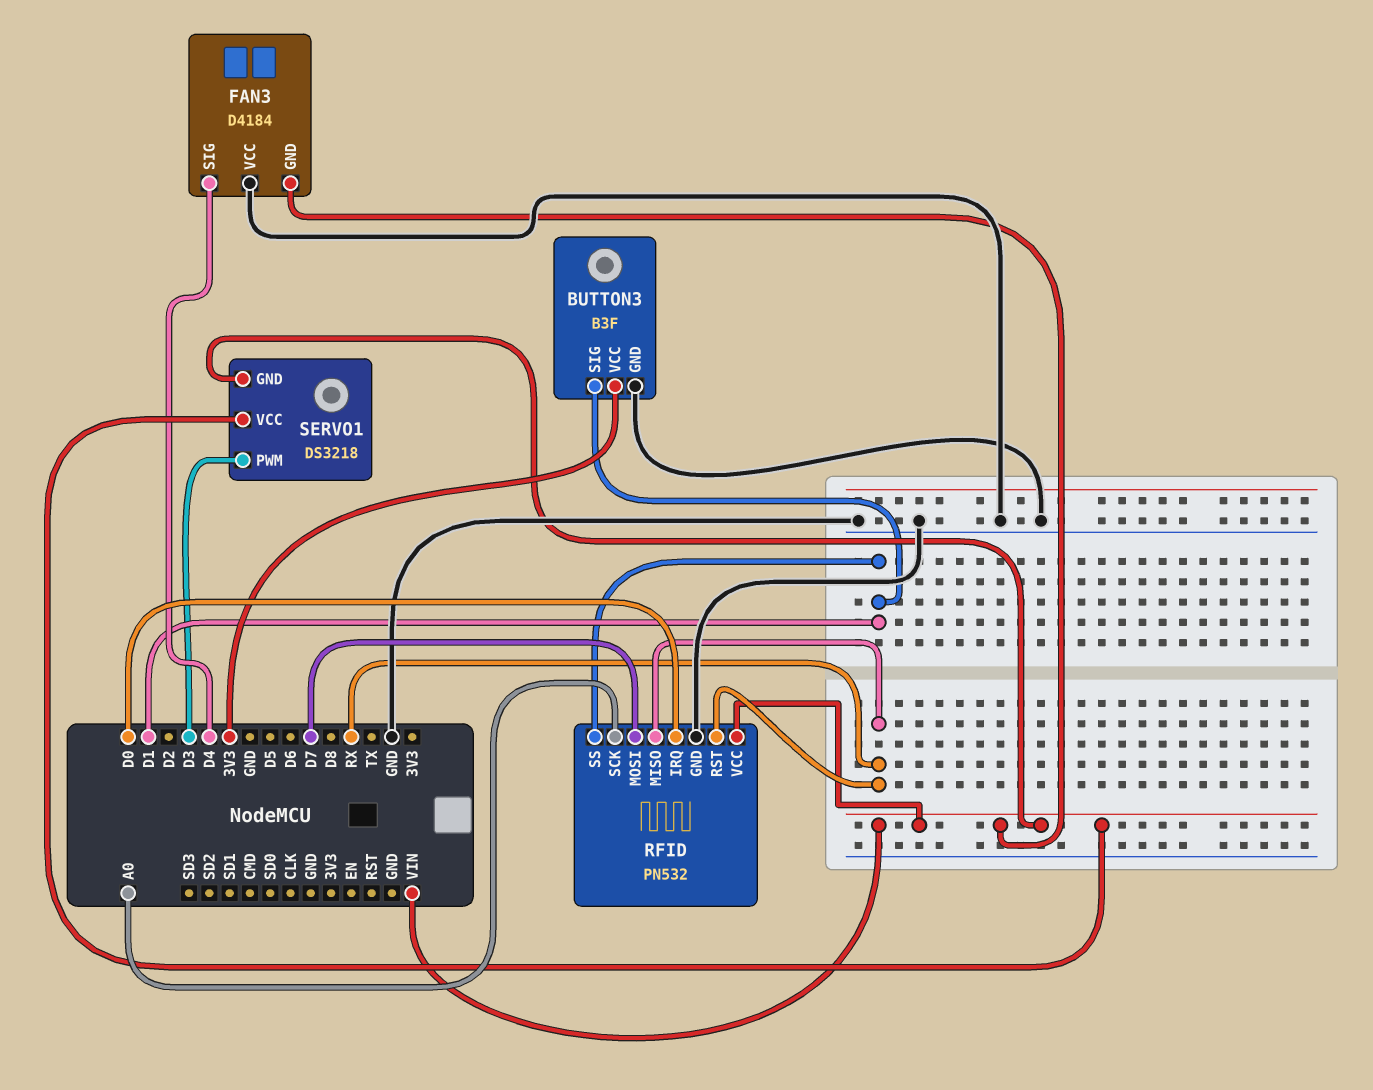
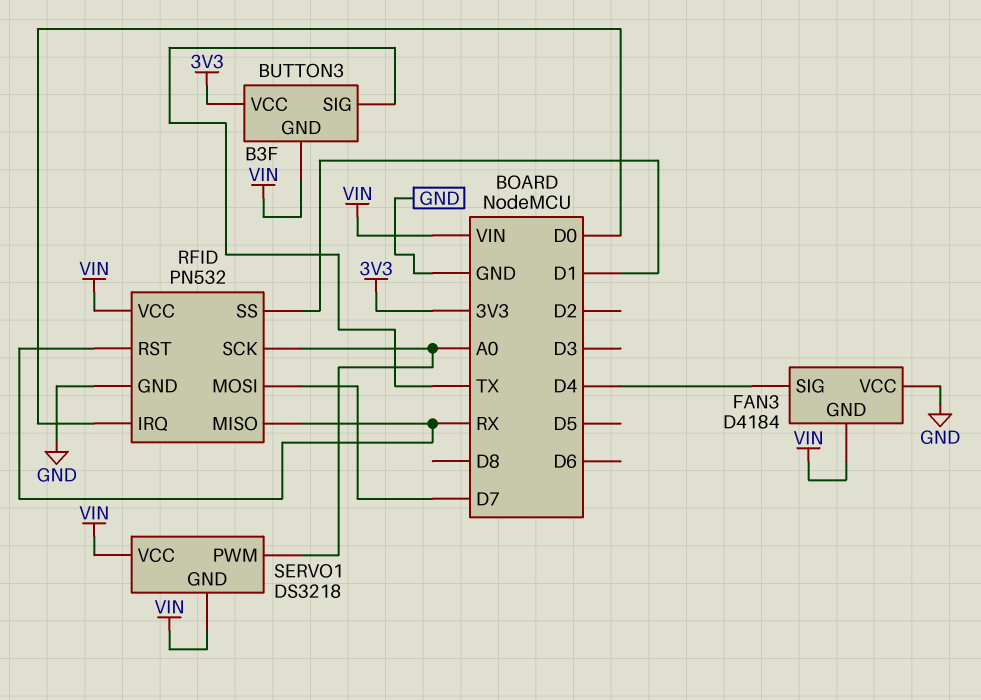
BUTTON3 pin GND: GND -> VIN
BUTTON3 pin SIG: D1 -> TX
SERVO1 pin PWM: D3 -> A0

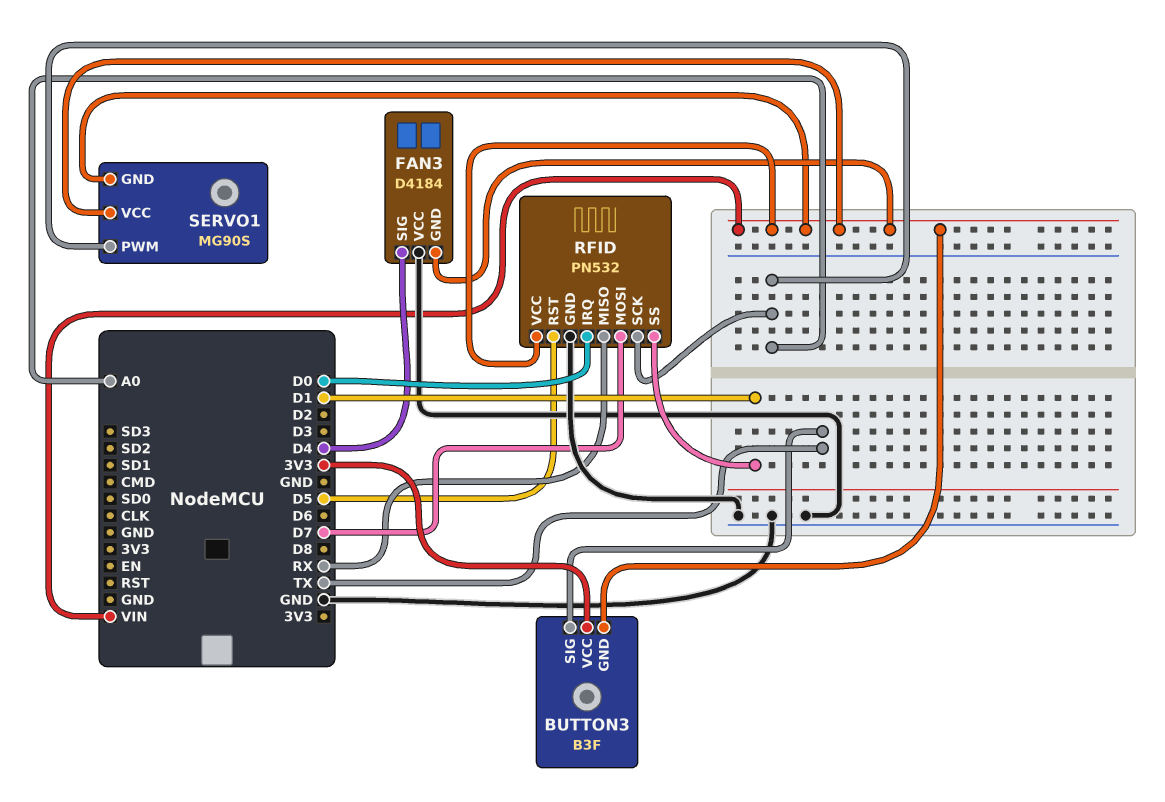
RFID pin RST: RX -> D5
SERVO1: DS3218 -> MG90S

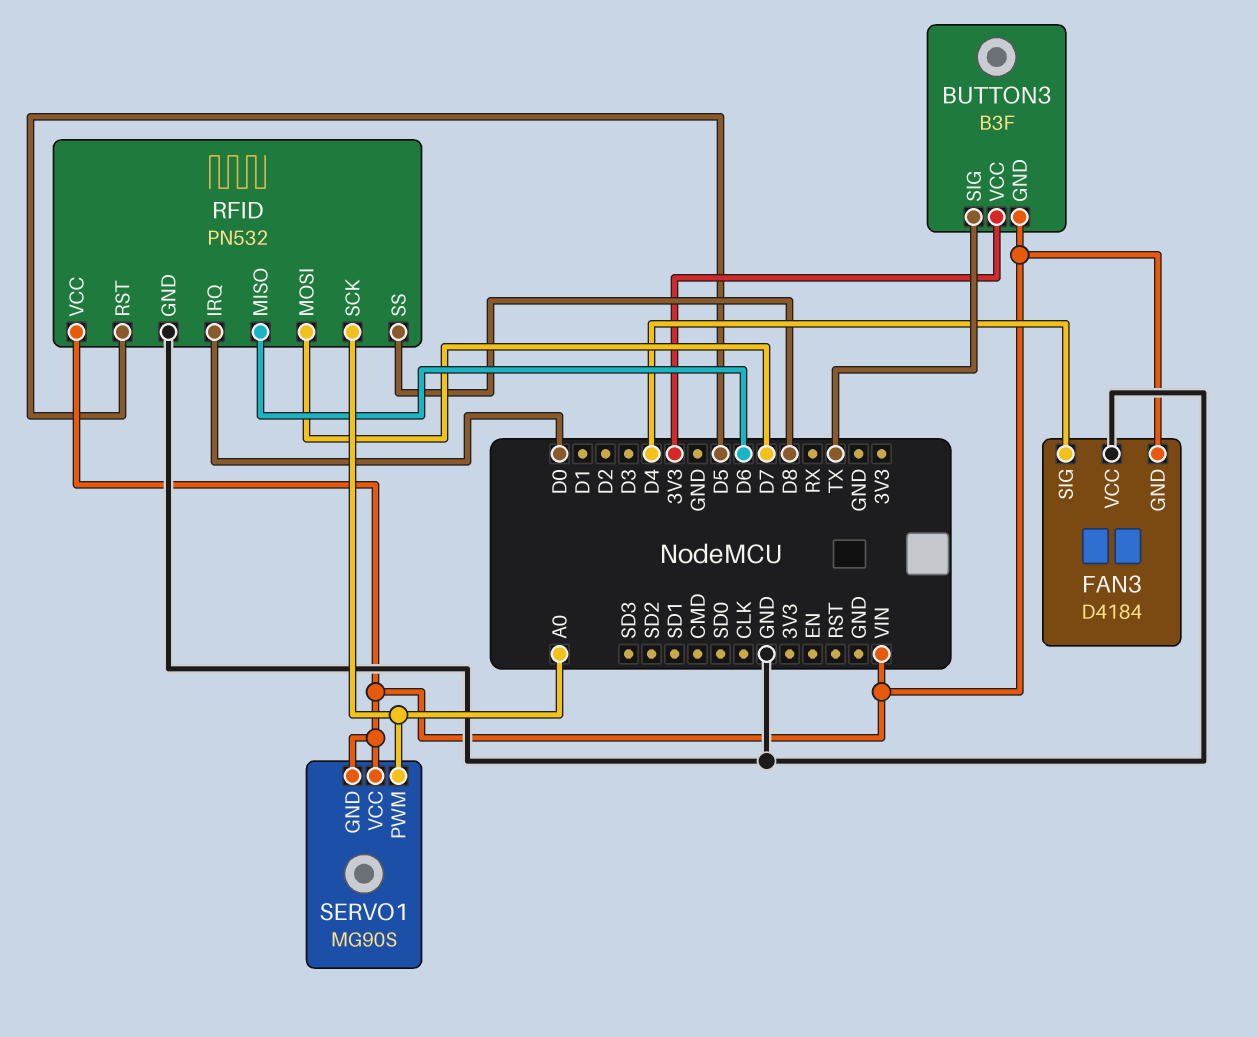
RFID pin MISO: RX -> D6
RFID pin SS: D1 -> D8

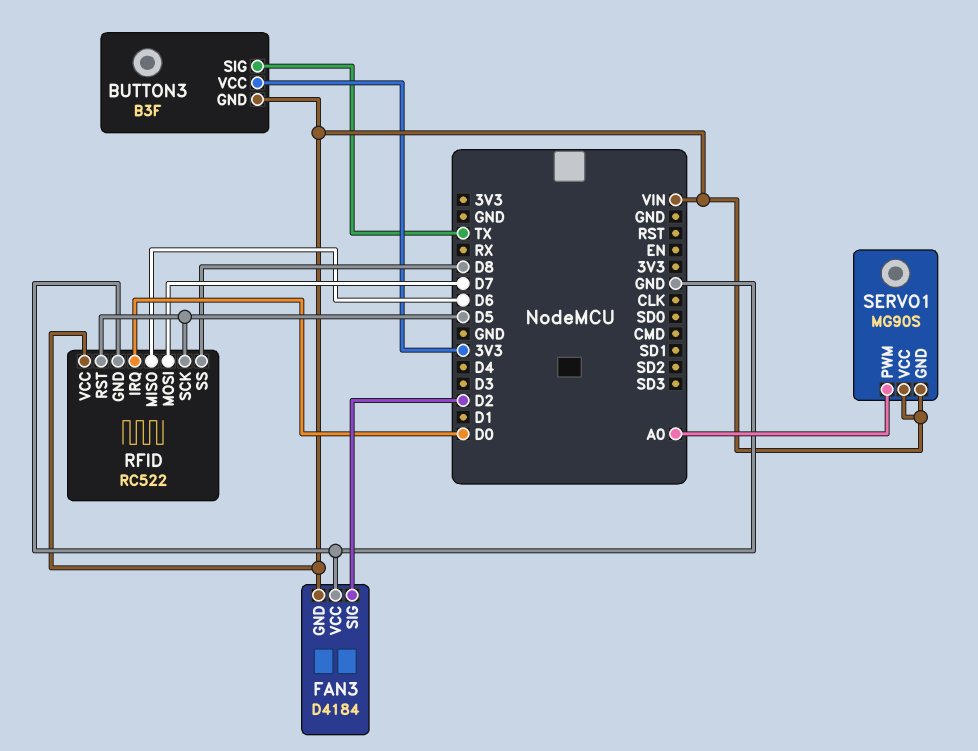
FAN3 pin SIG: D4 -> D2
RFID: PN532 -> RC522
RFID pin SCK: A0 -> D5

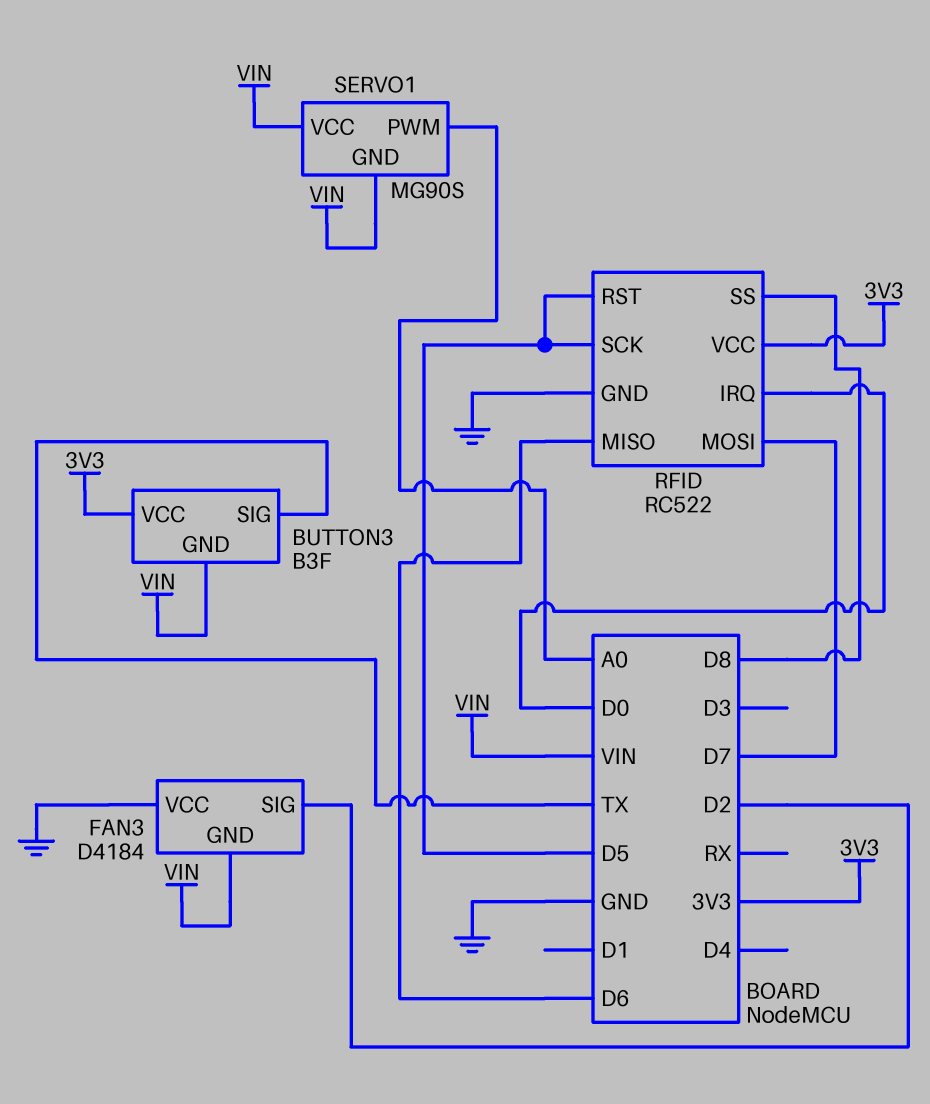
RFID pin VCC: VIN -> 3V3

